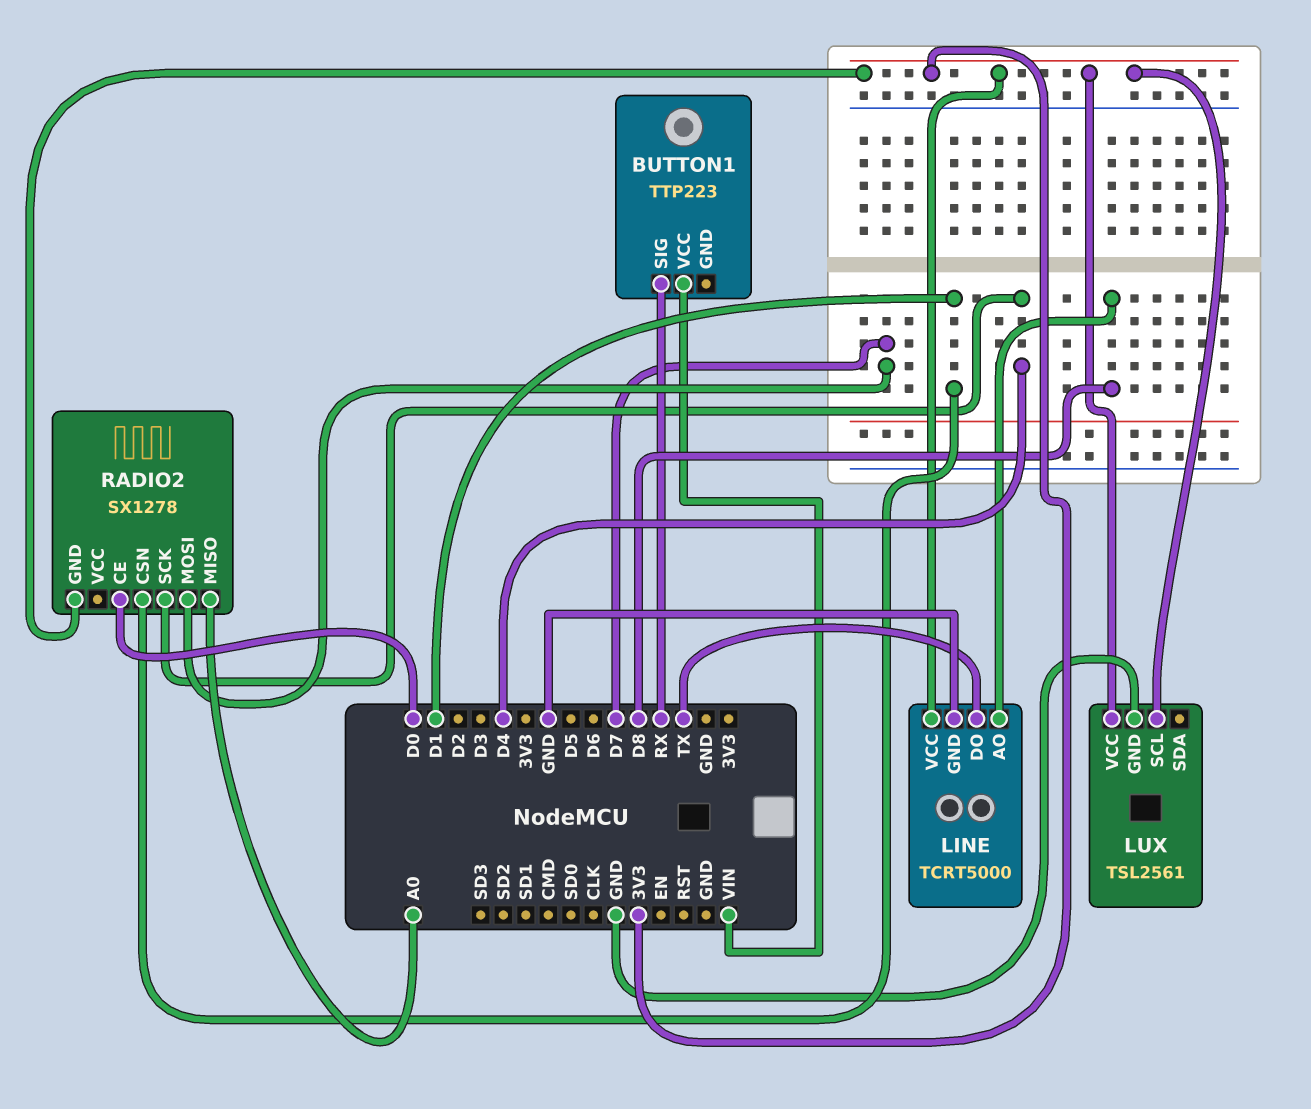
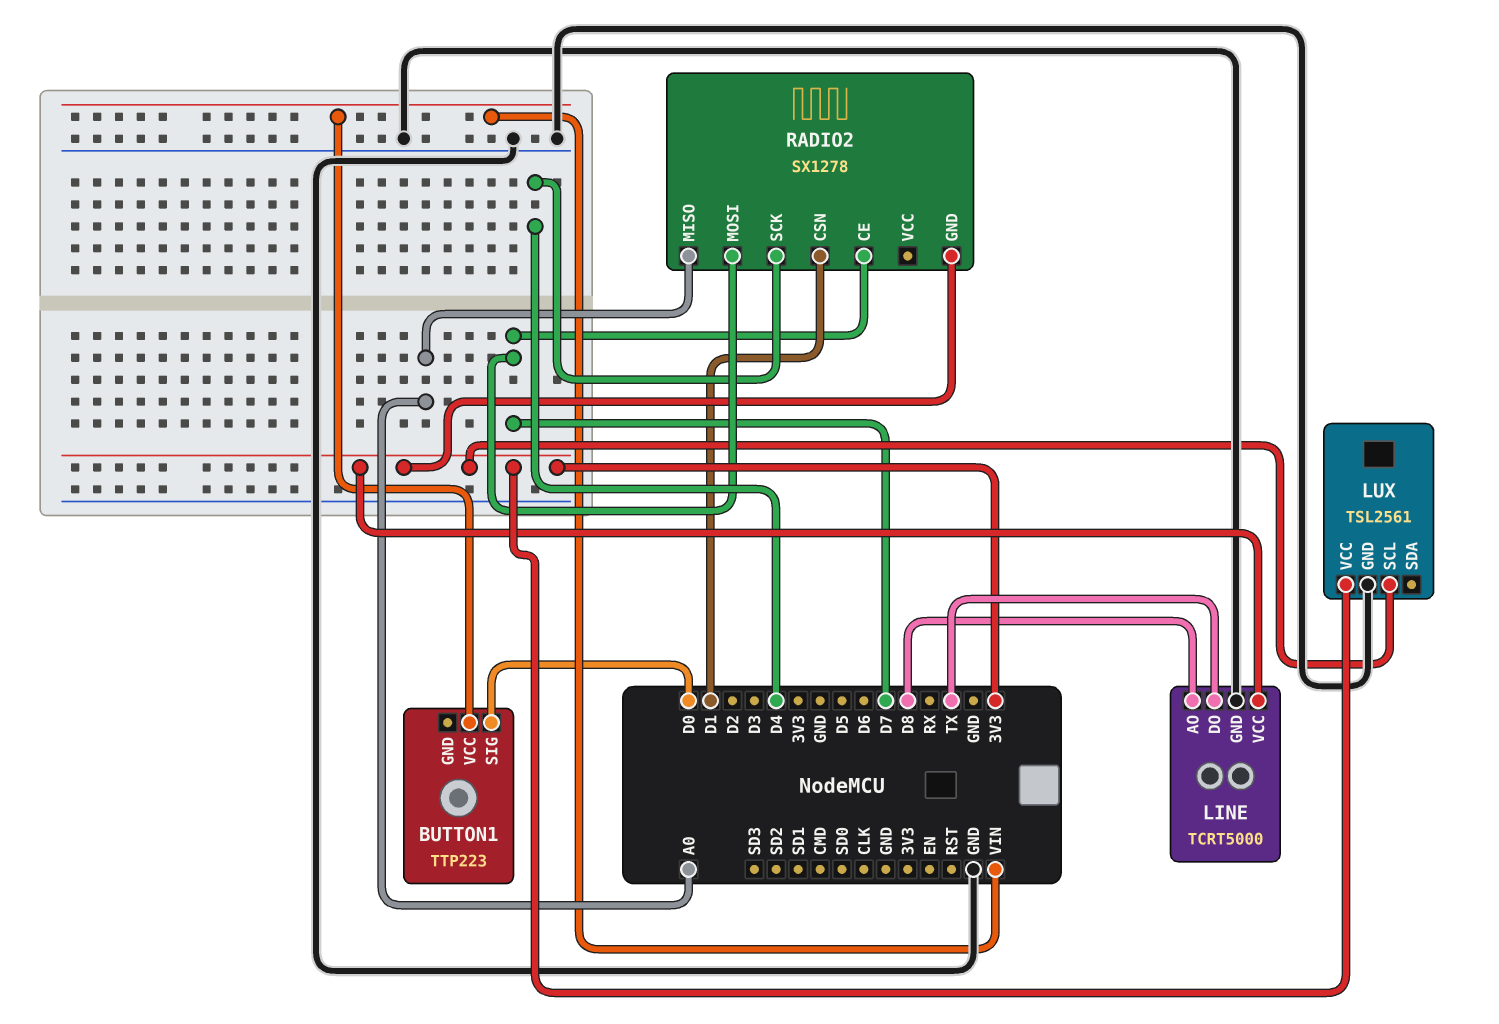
BUTTON1 pin SIG: RX -> D0
RADIO2 pin CE: D0 -> D7

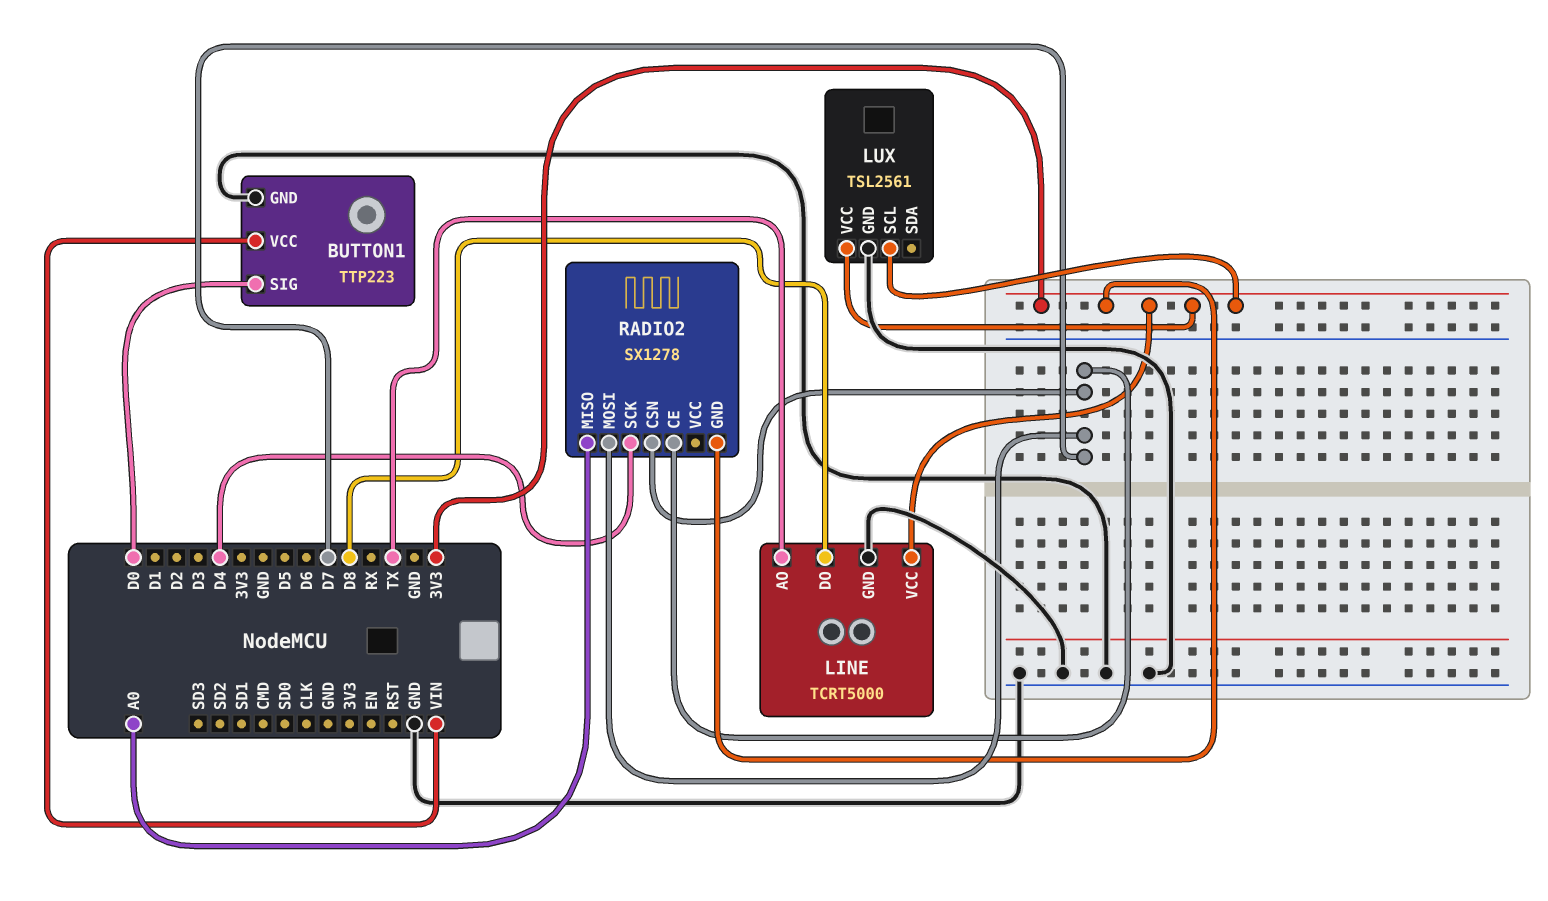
BUTTON1 pin GND: none -> GND
LINE pin AO: D8 -> TX
LINE pin DO: TX -> D8
RADIO2 pin CSN: D1 -> D7

